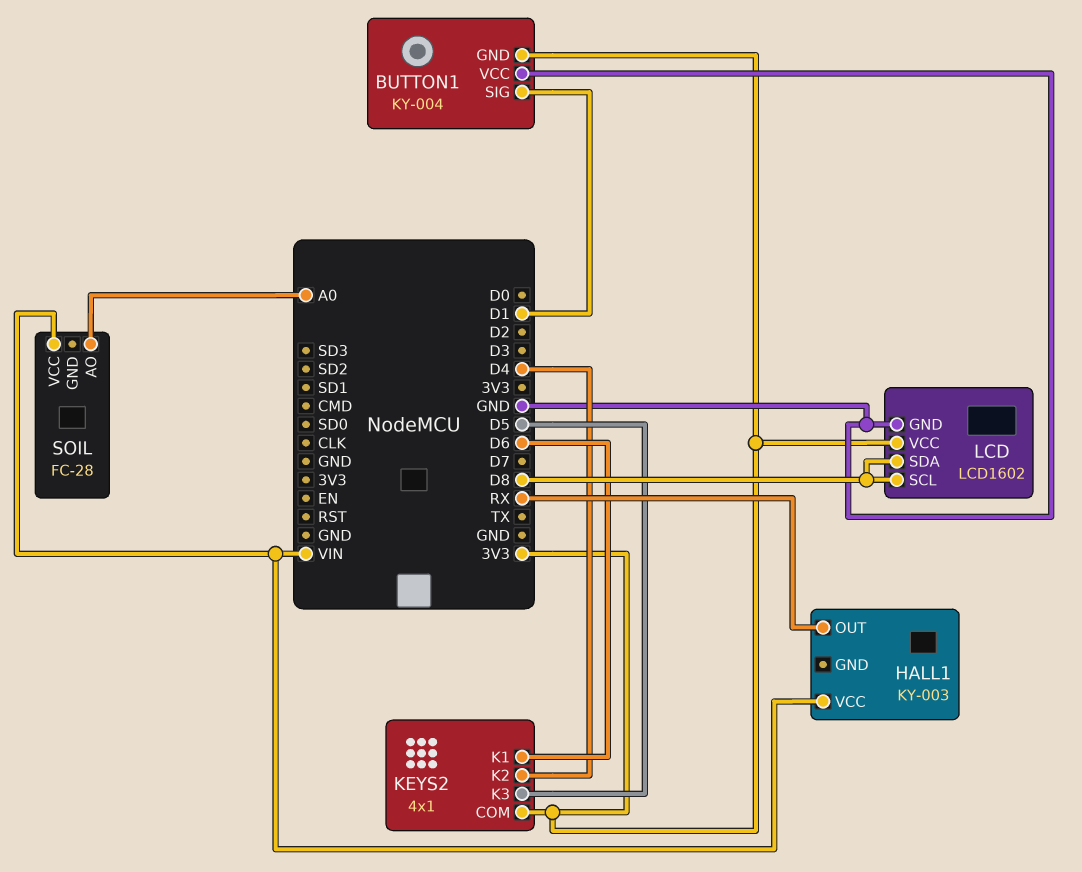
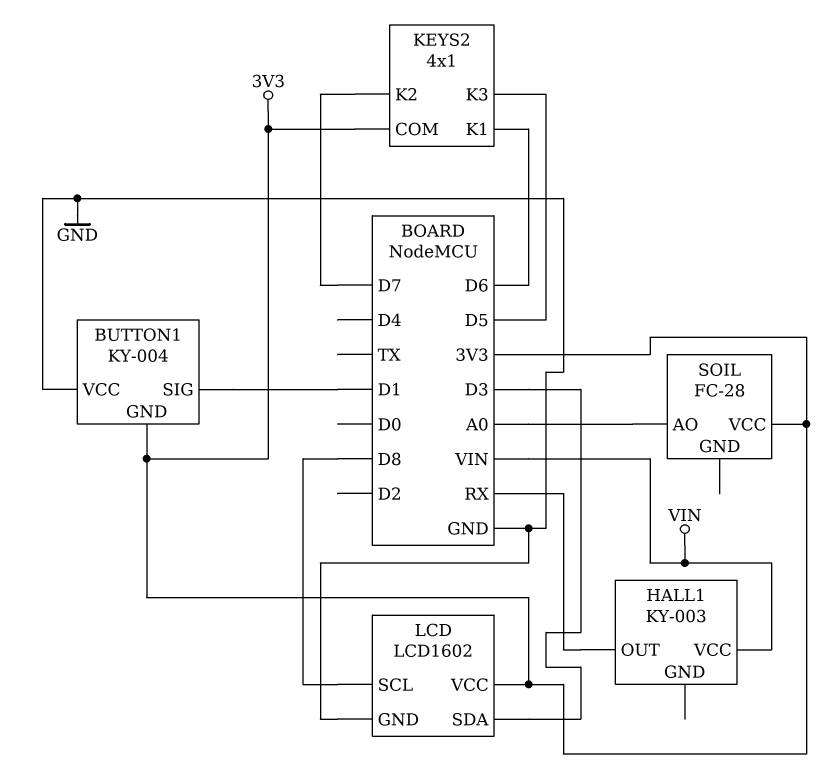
KEYS2 pin K2: D4 -> D7
LCD pin SDA: D8 -> D3
SOIL pin VCC: VIN -> 3V3

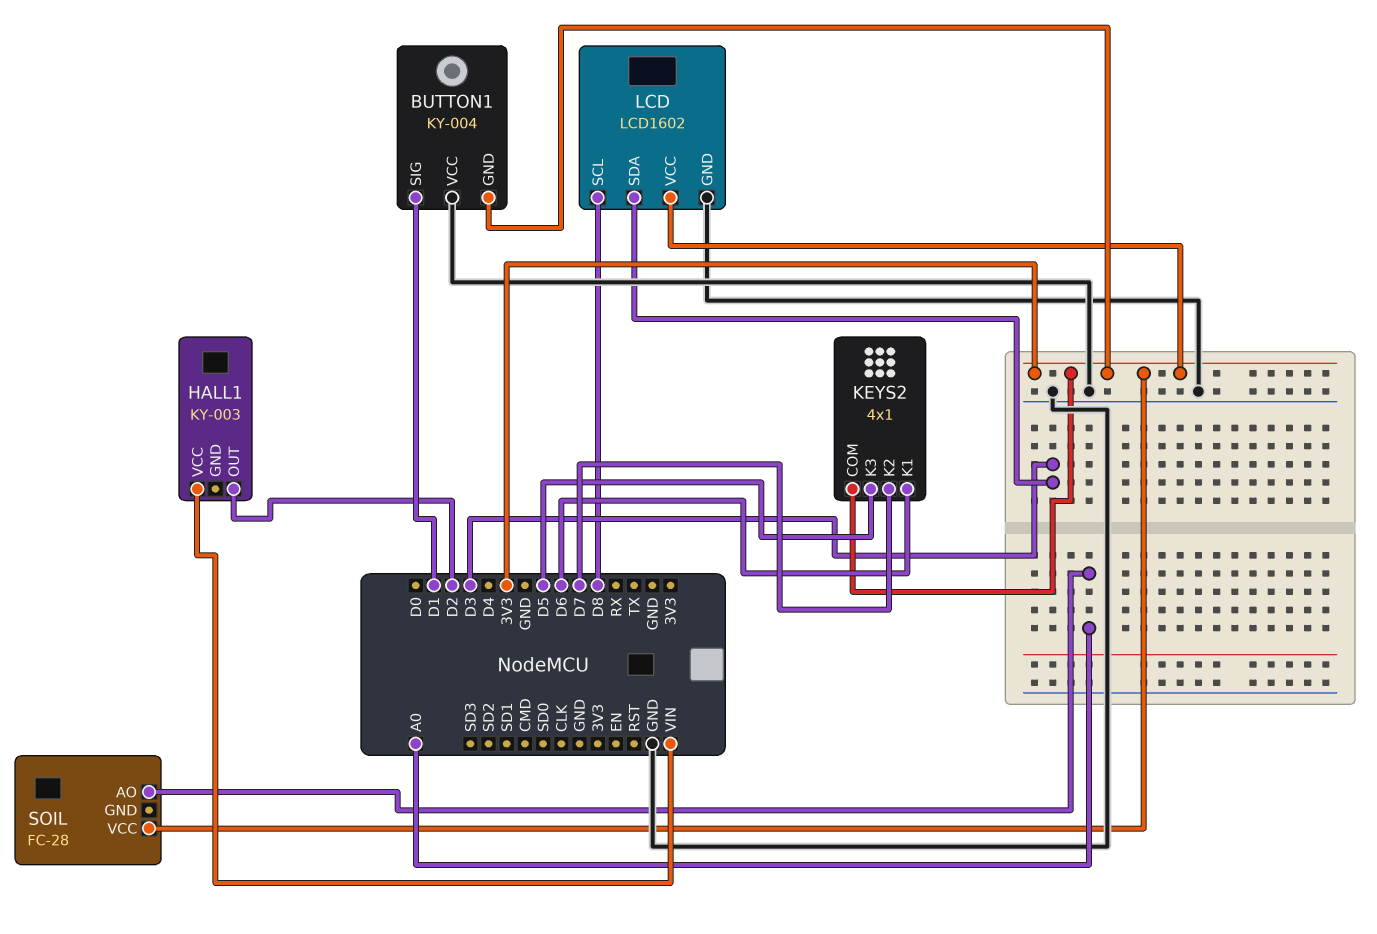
HALL1 pin OUT: RX -> D2

